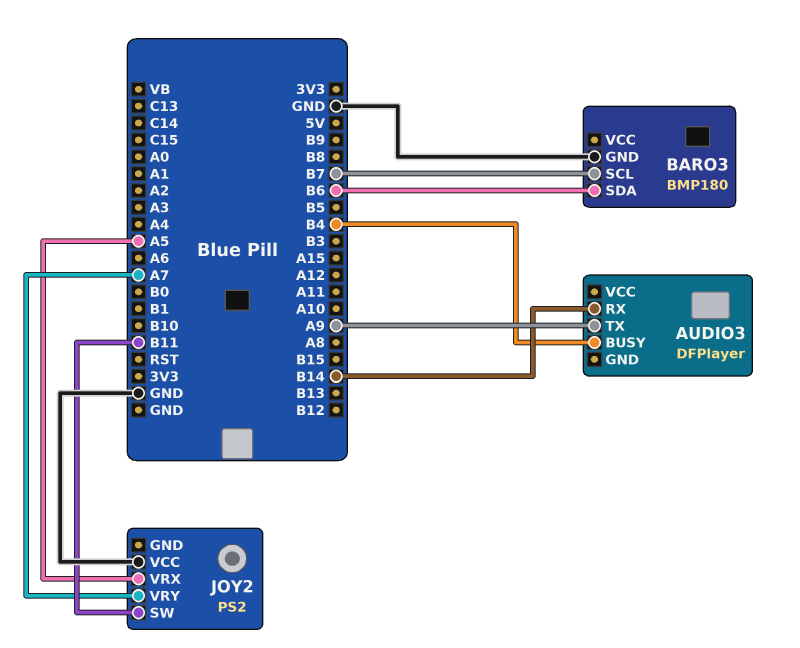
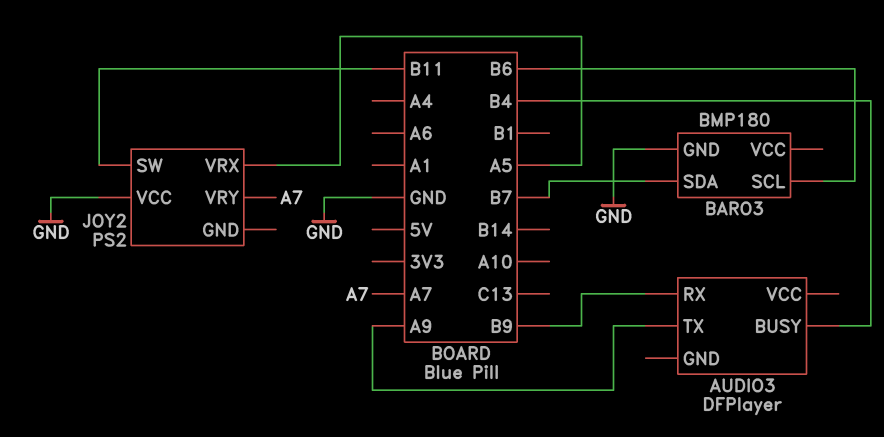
AUDIO3 pin RX: B14 -> B9
BARO3 pin SCL: B7 -> B6
BARO3 pin SDA: B6 -> B7

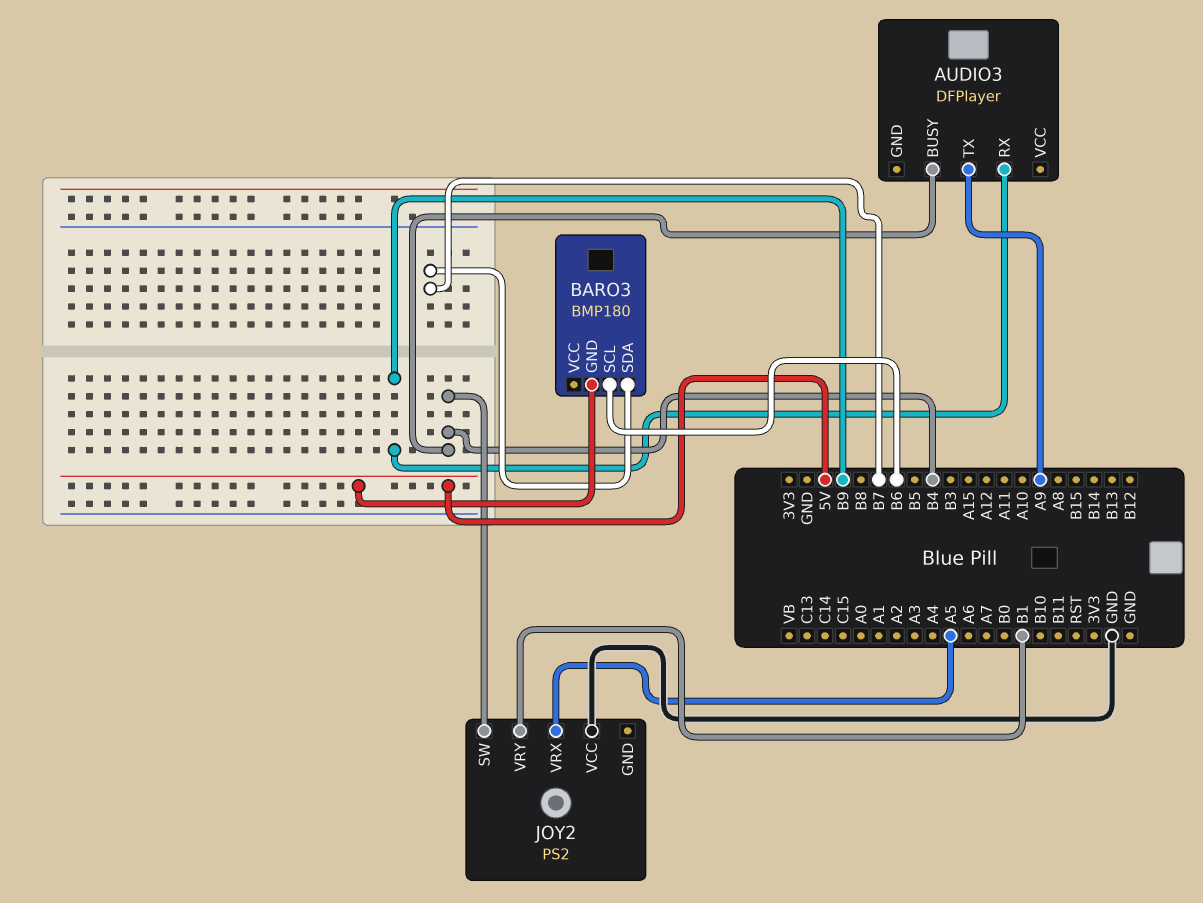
BARO3 pin GND: GND -> 5V
JOY2 pin SW: B11 -> B4
JOY2 pin VRY: A7 -> B1

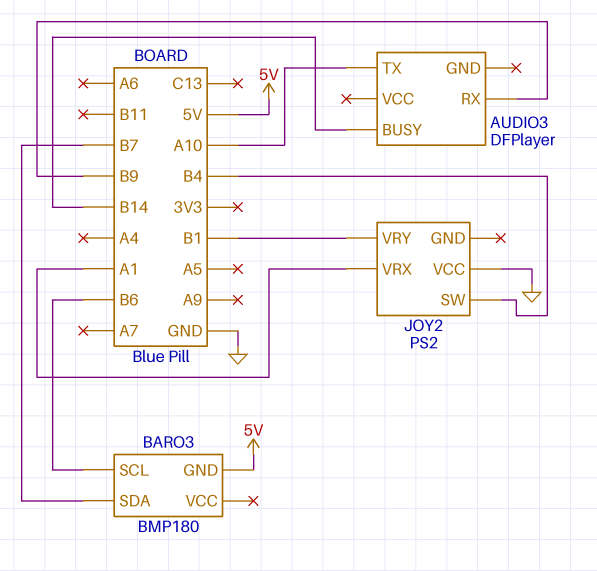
AUDIO3 pin BUSY: B4 -> B14
AUDIO3 pin TX: A9 -> A10
JOY2 pin VRX: A5 -> A1

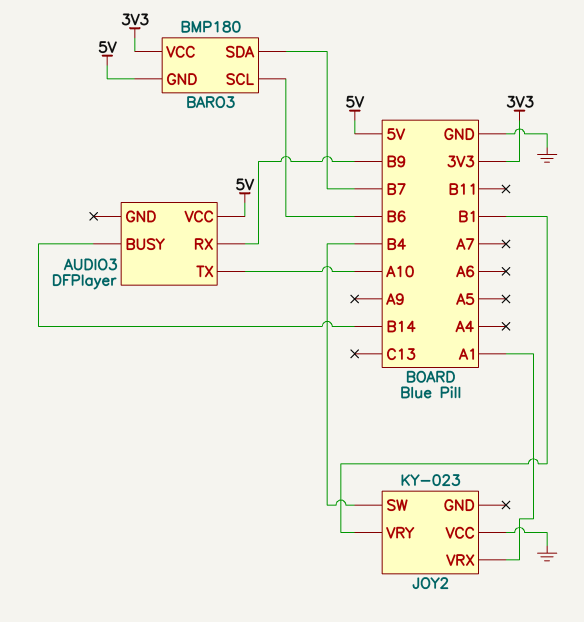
AUDIO3 pin VCC: none -> 5V
BARO3 pin VCC: none -> 3V3
JOY2: PS2 -> KY-023

